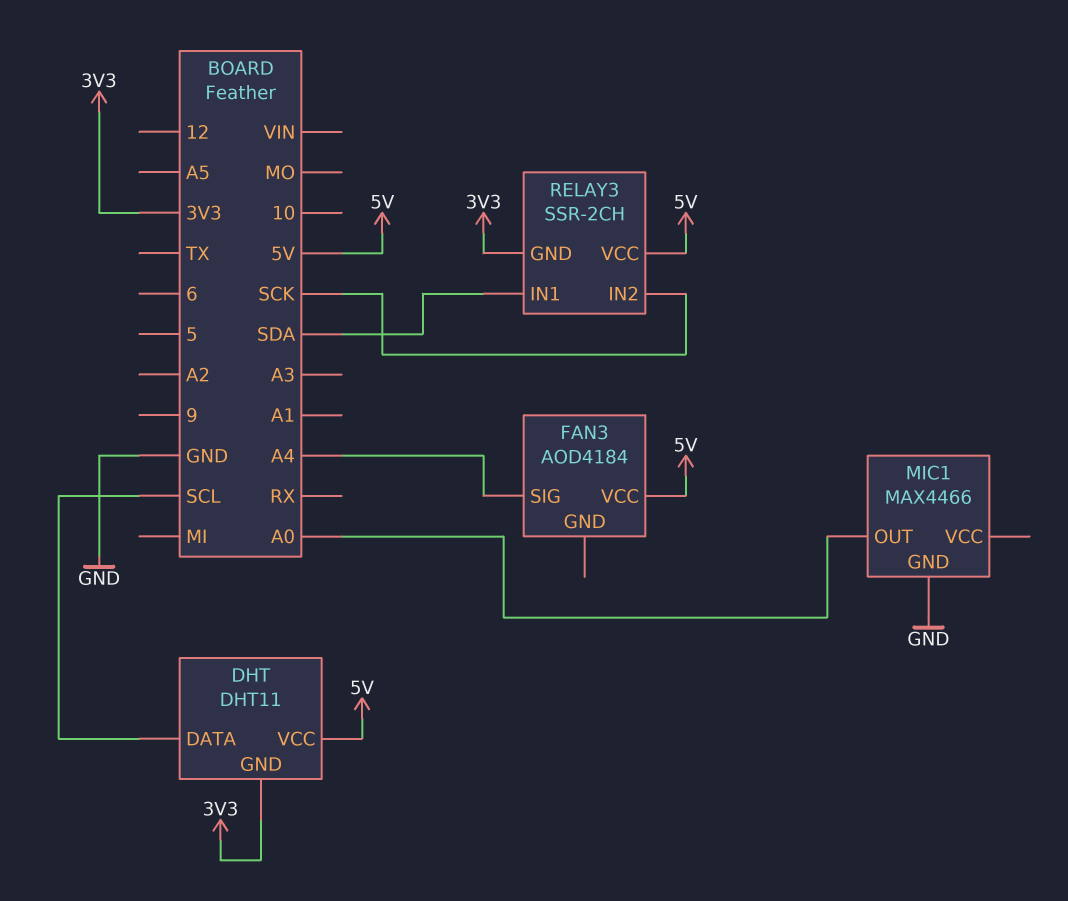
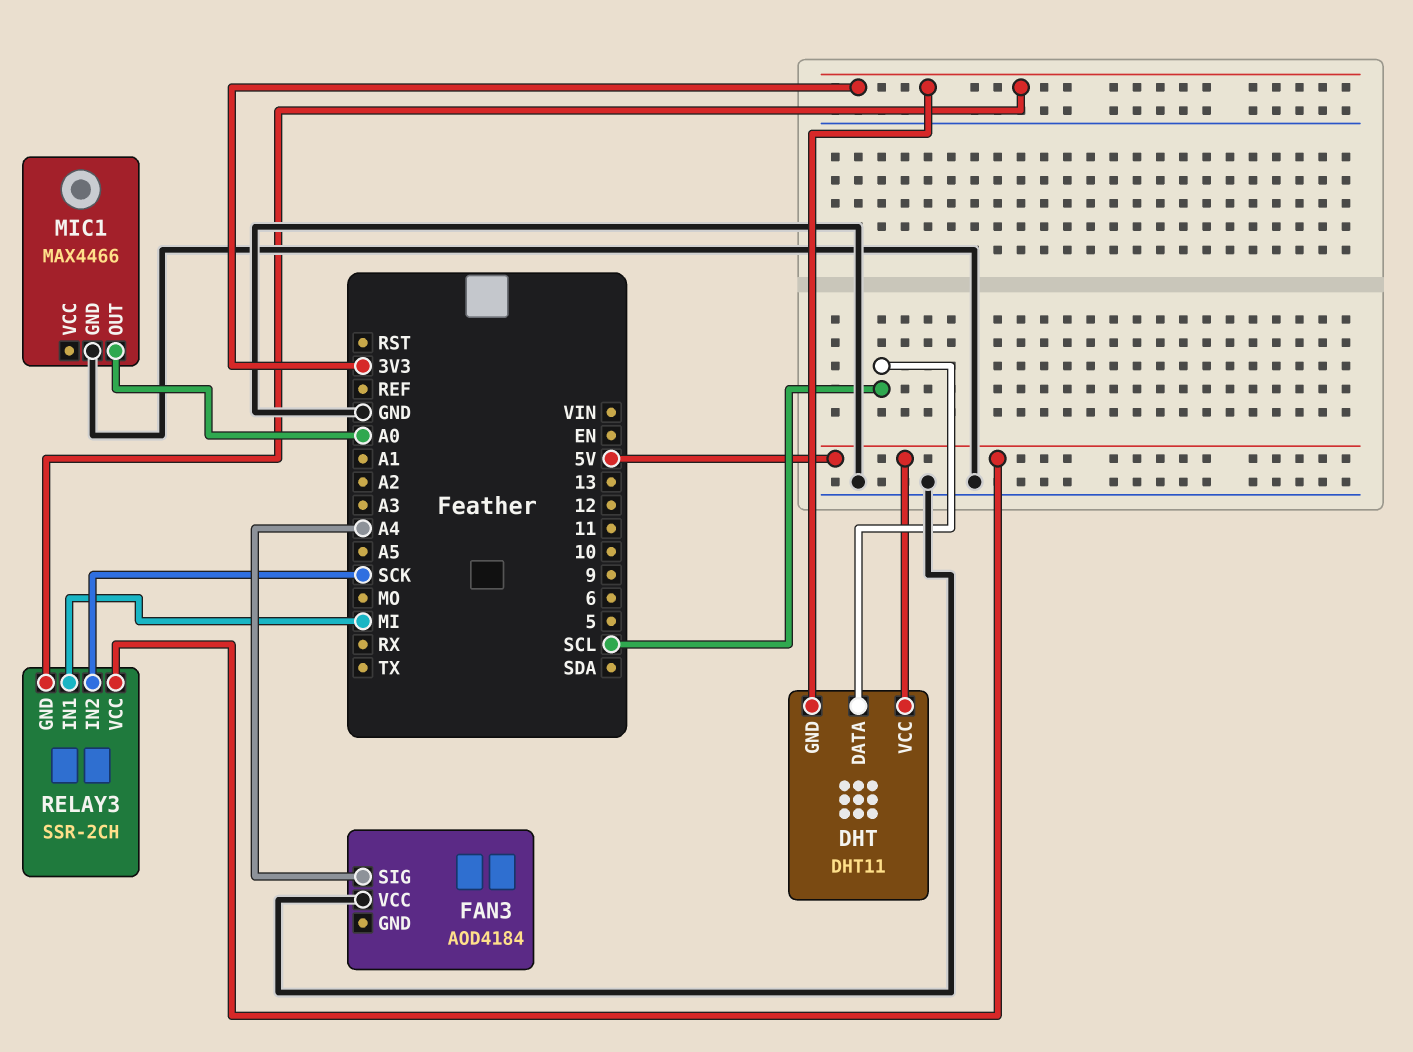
FAN3 pin VCC: 5V -> GND
RELAY3 pin IN1: SDA -> MI

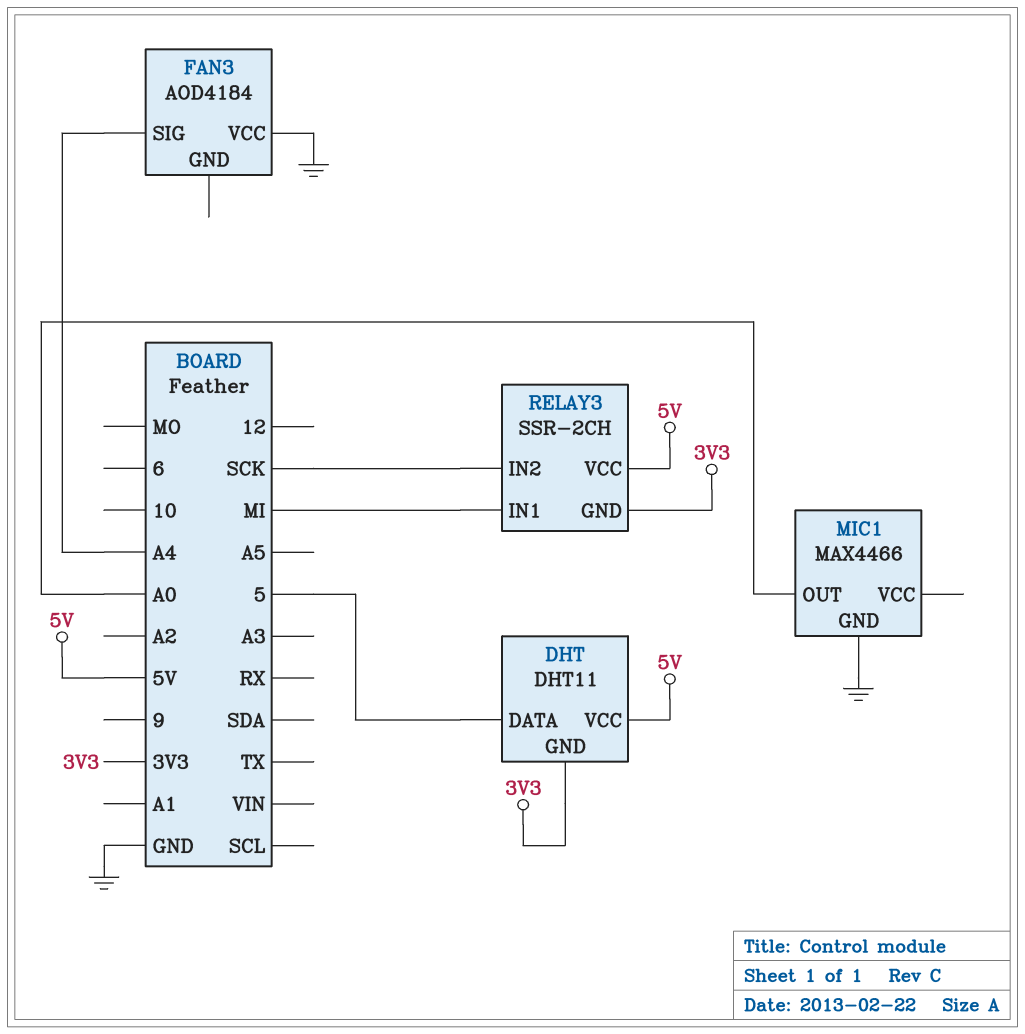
DHT pin DATA: SCL -> 5

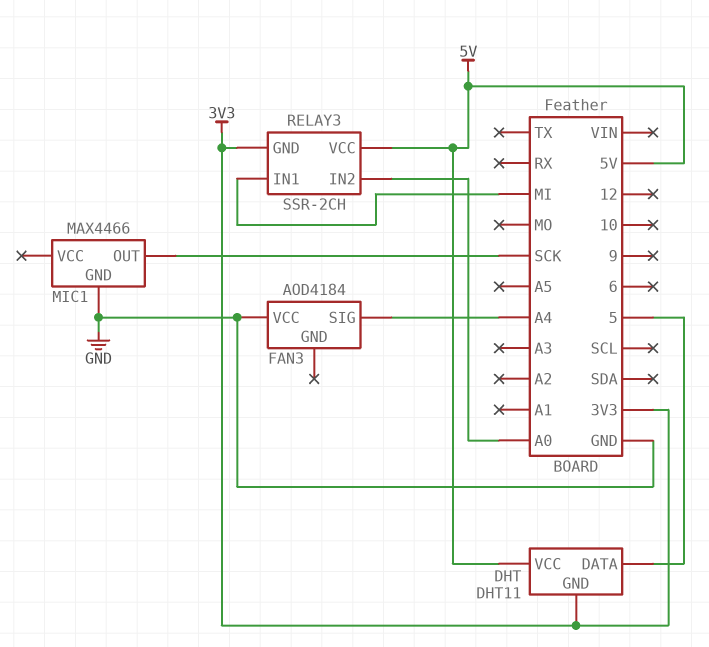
MIC1 pin OUT: A0 -> SCK
RELAY3 pin IN2: SCK -> A0

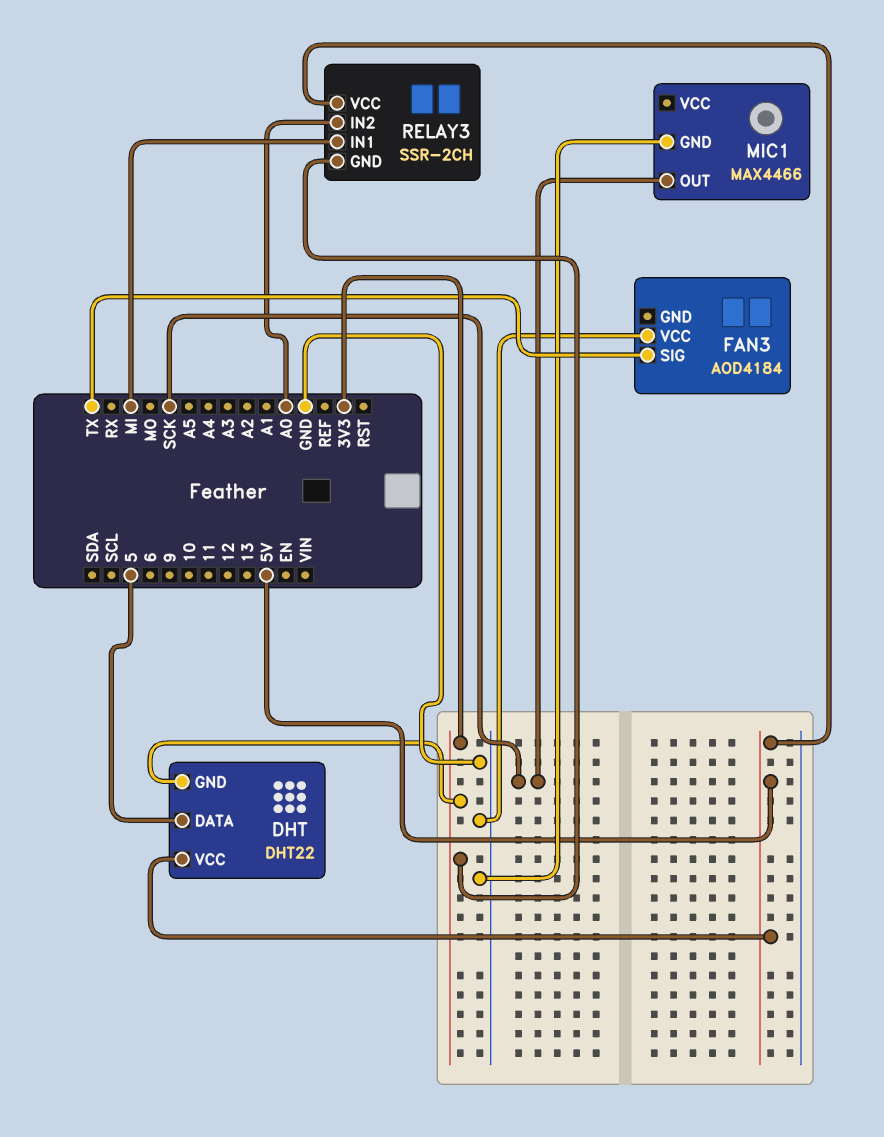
DHT: DHT11 -> DHT22
FAN3 pin SIG: A4 -> TX

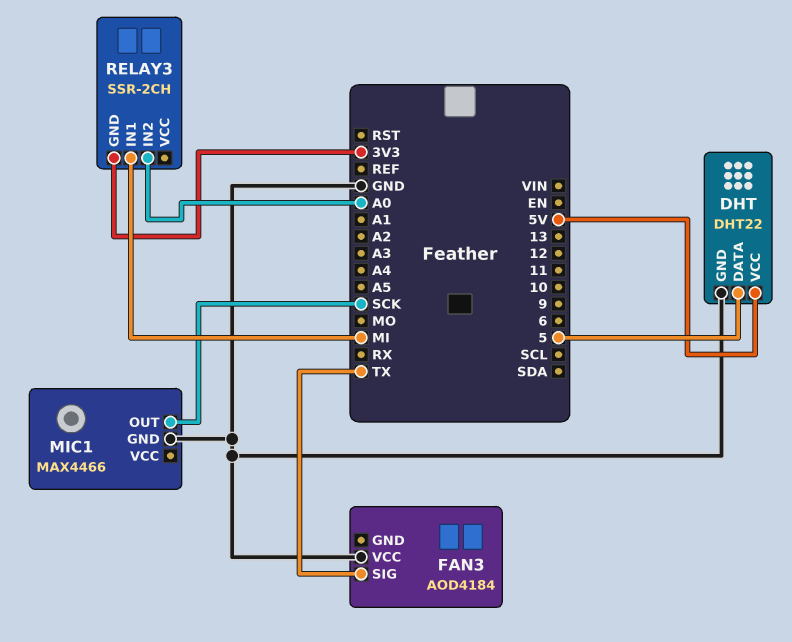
DHT pin GND: 3V3 -> GND
RELAY3 pin VCC: 5V -> none

